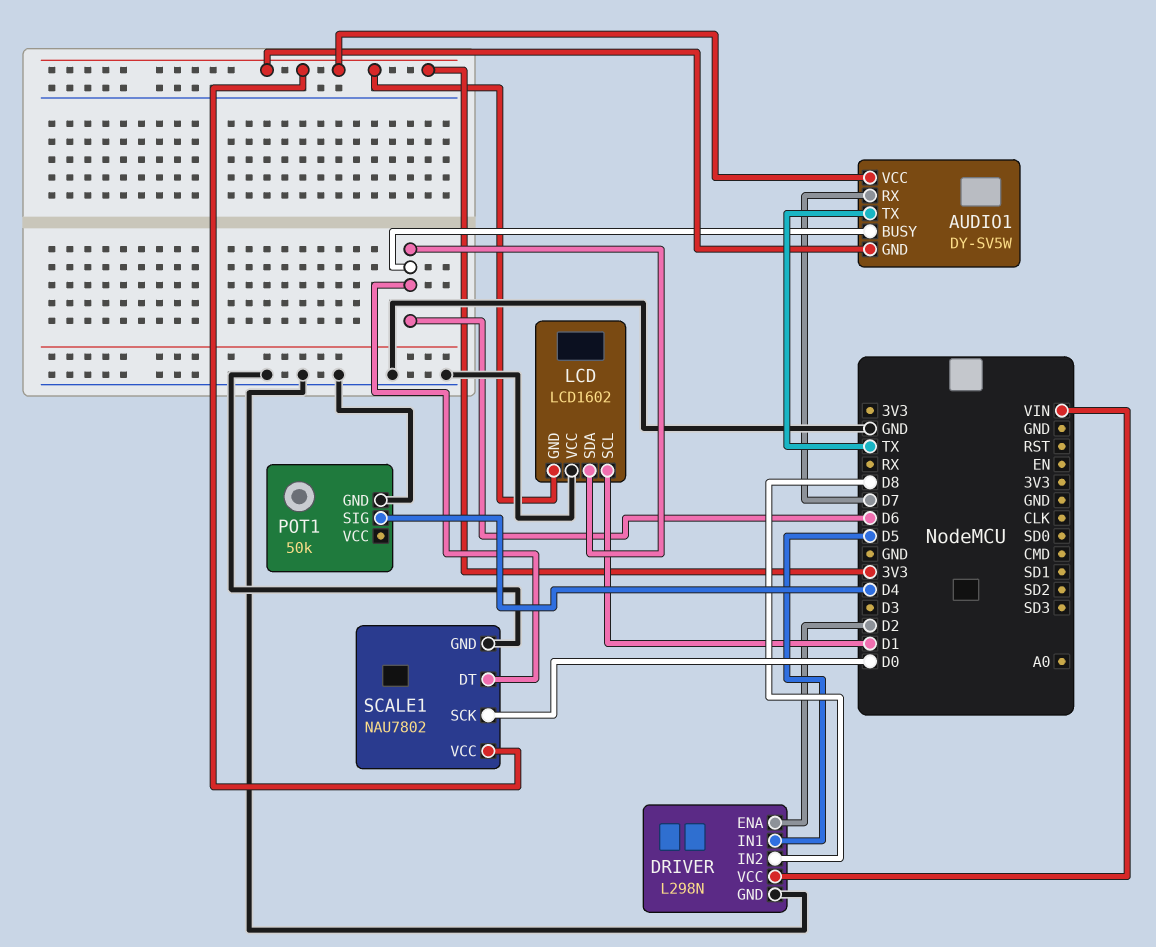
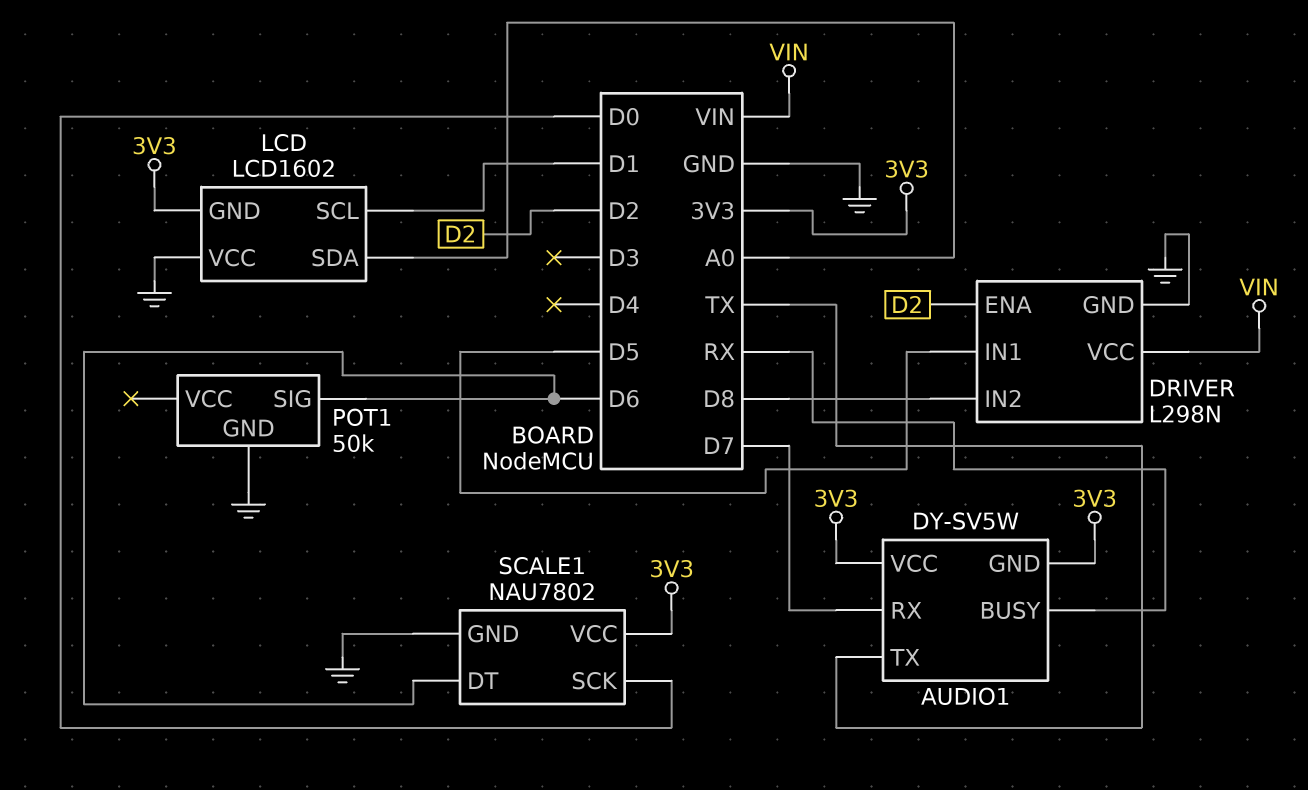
AUDIO1 pin BUSY: D6 -> RX
LCD pin SDA: D6 -> A0
POT1 pin SIG: D4 -> D6

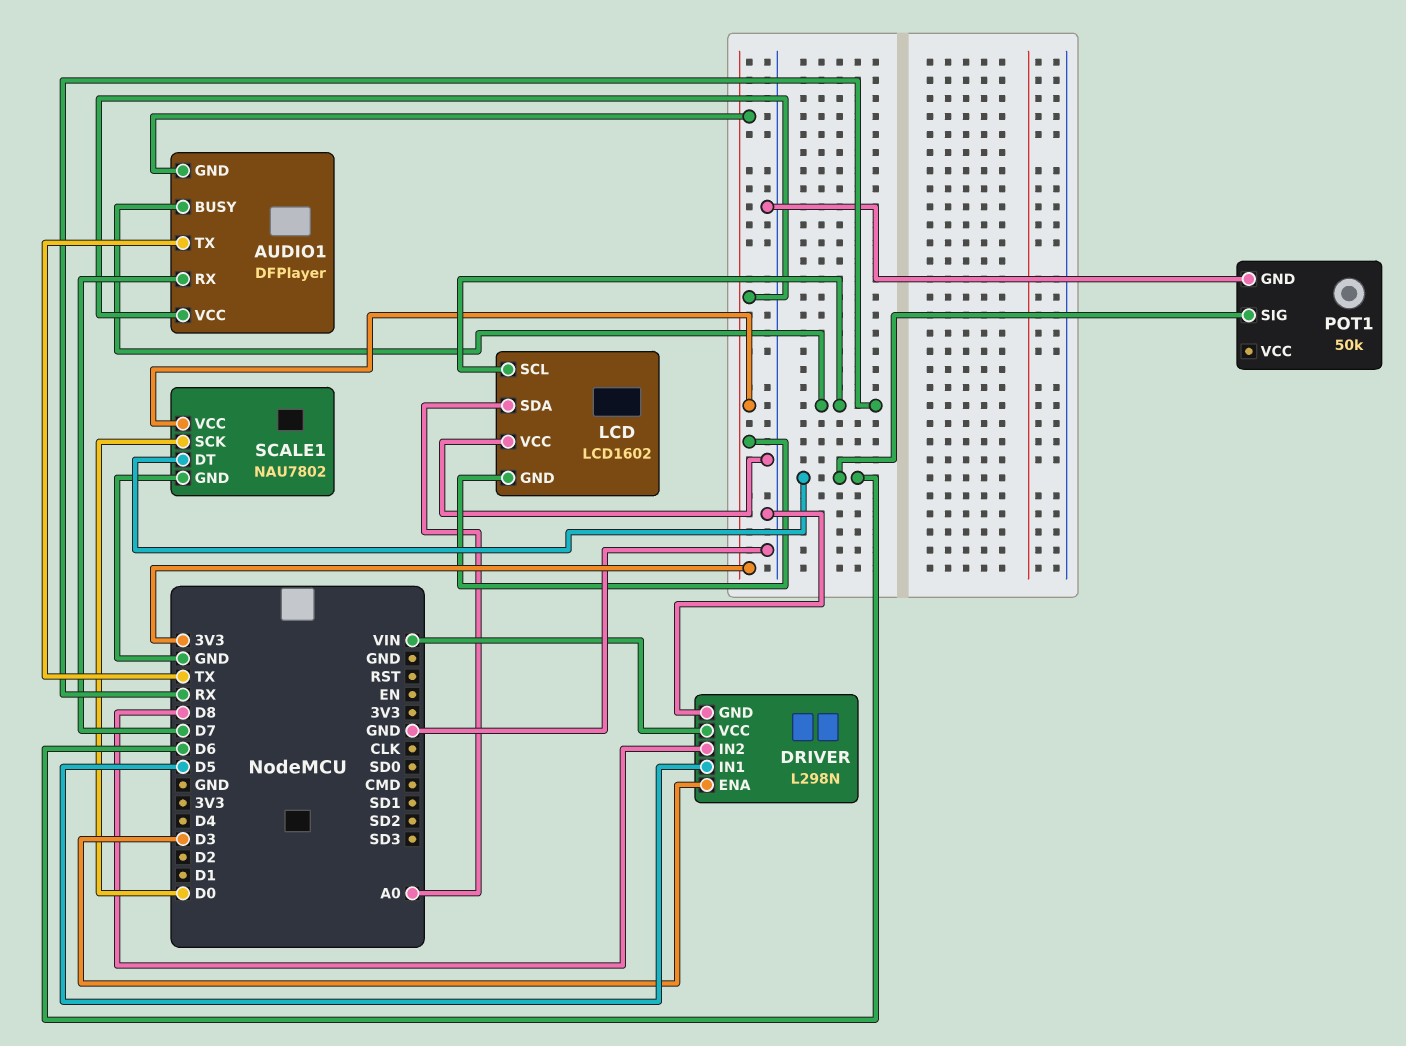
AUDIO1: DY-SV5W -> DFPlayer
DRIVER pin ENA: D2 -> D3
LCD pin SCL: D1 -> RX

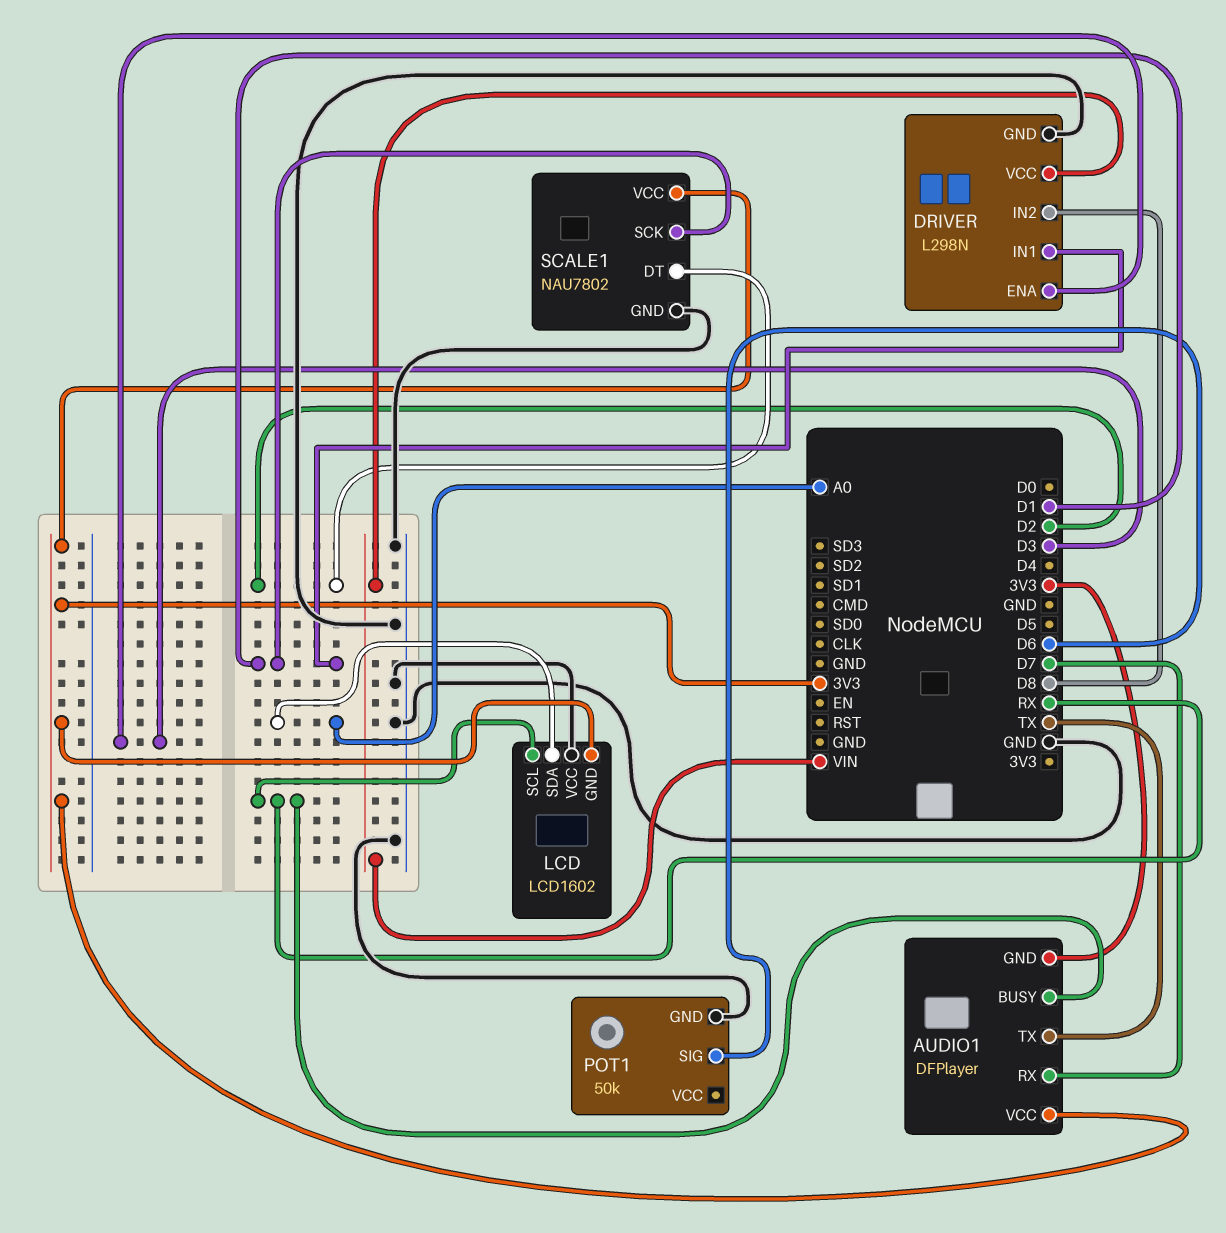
DRIVER pin IN1: D5 -> D1
SCALE1 pin DT: D6 -> D2
SCALE1 pin SCK: D0 -> D1

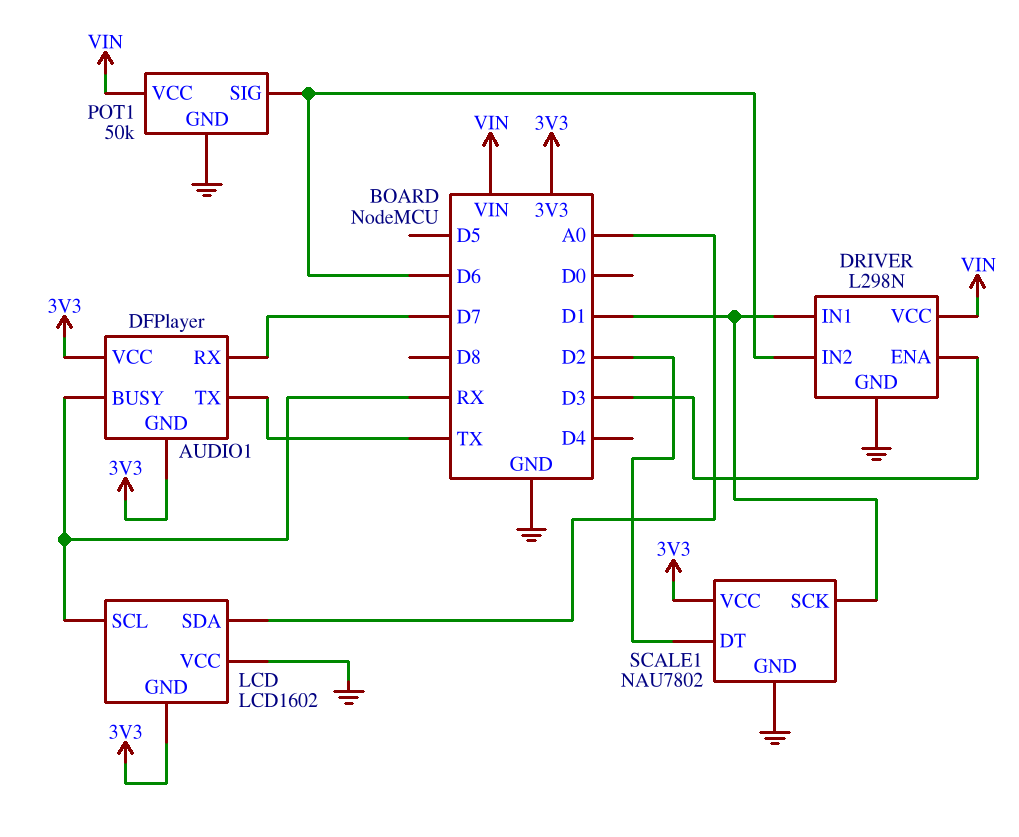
DRIVER pin IN2: D8 -> D6
POT1 pin VCC: none -> VIN

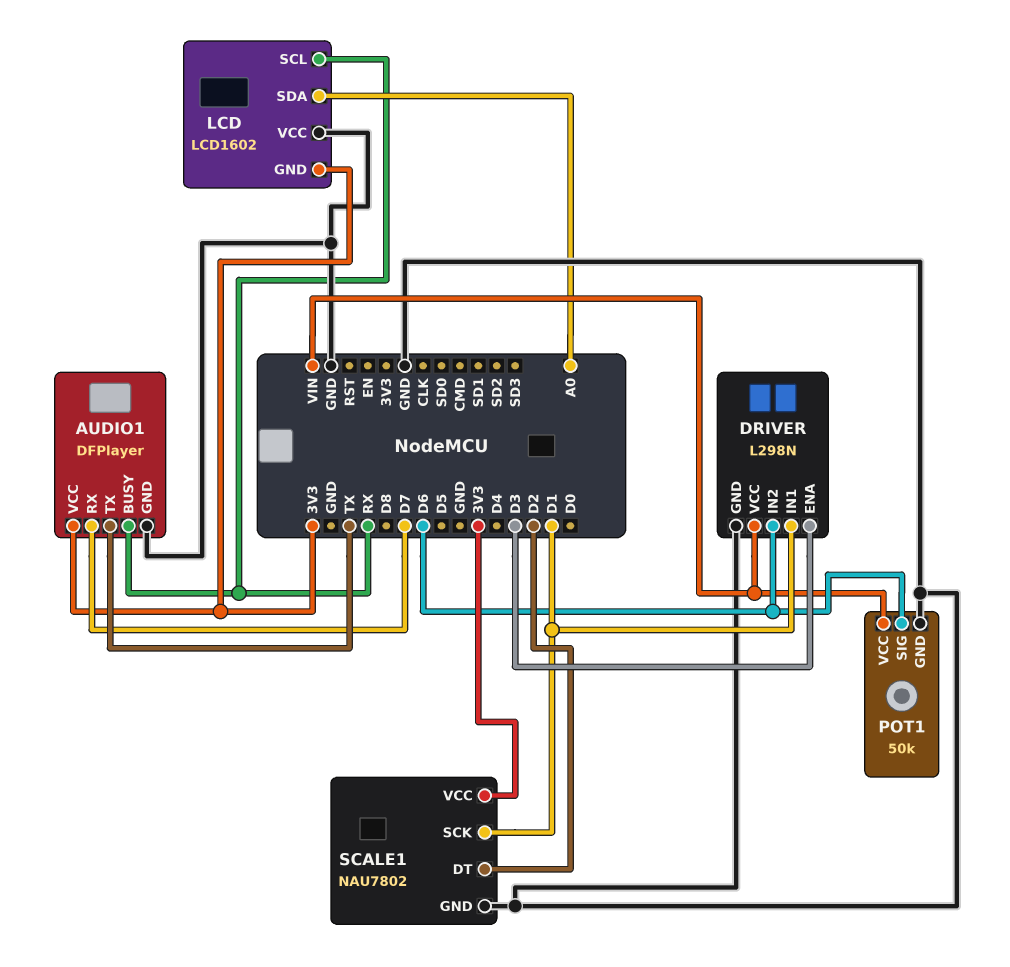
AUDIO1 pin GND: 3V3 -> GND

